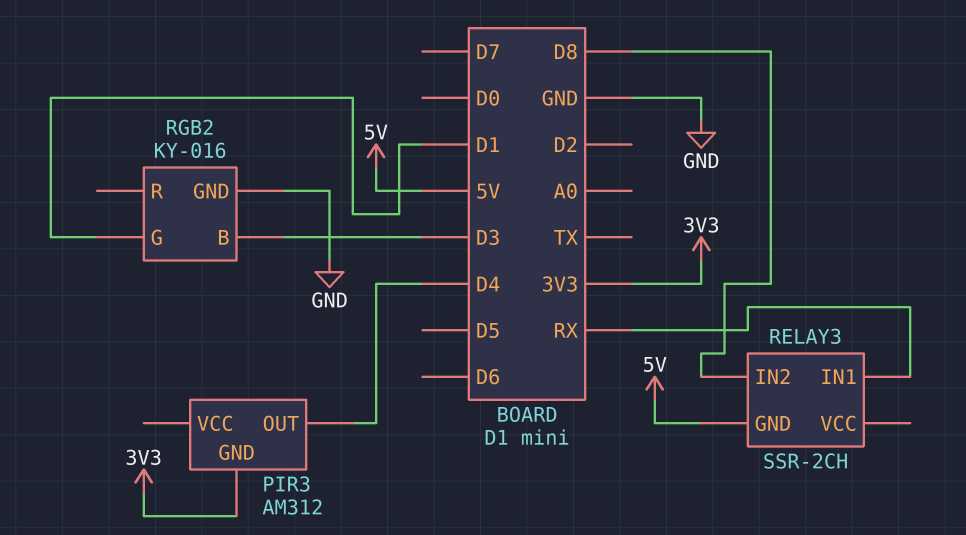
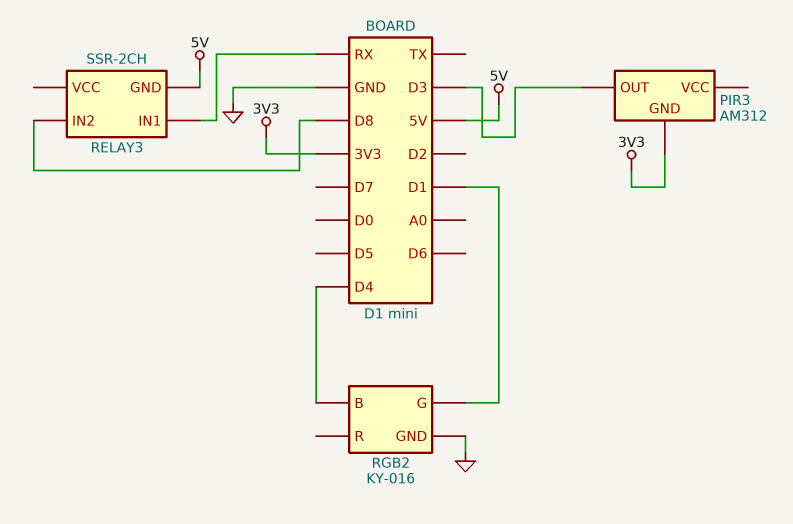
PIR3 pin OUT: D4 -> D3
RGB2 pin B: D3 -> D4

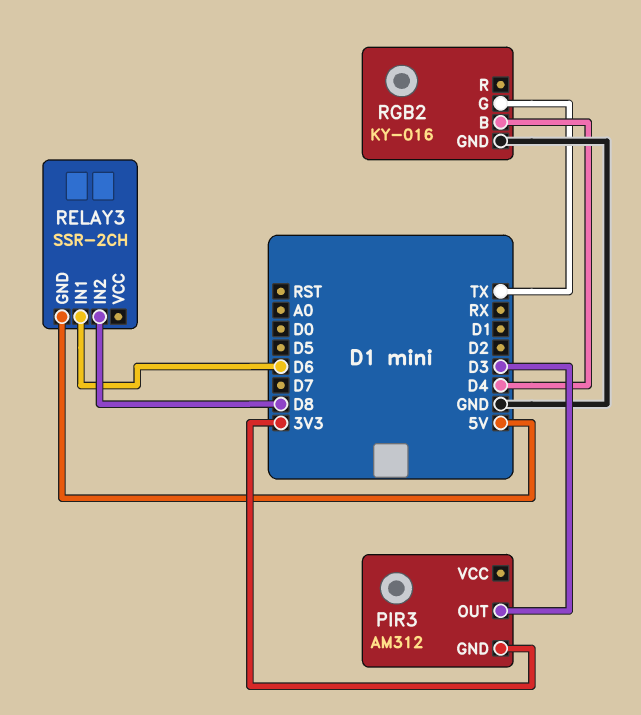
RELAY3 pin IN1: RX -> D6
RGB2 pin G: D1 -> TX

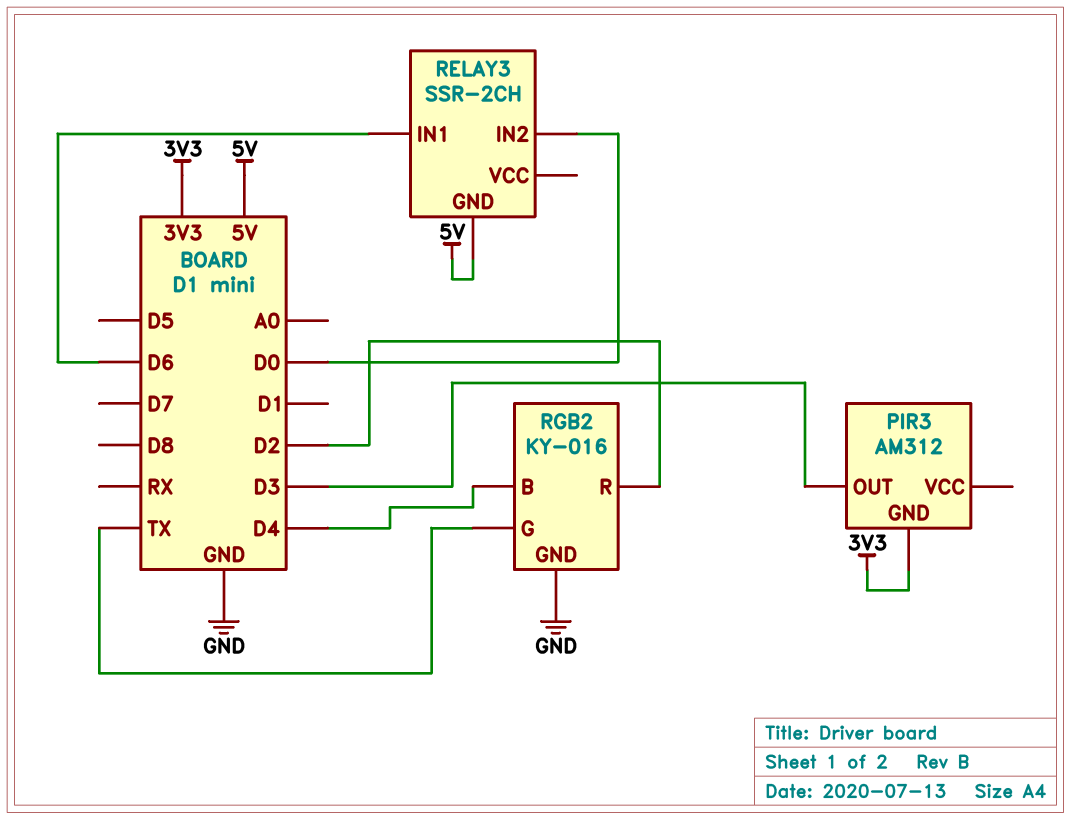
RELAY3 pin IN2: D8 -> D0
RGB2 pin R: none -> D2

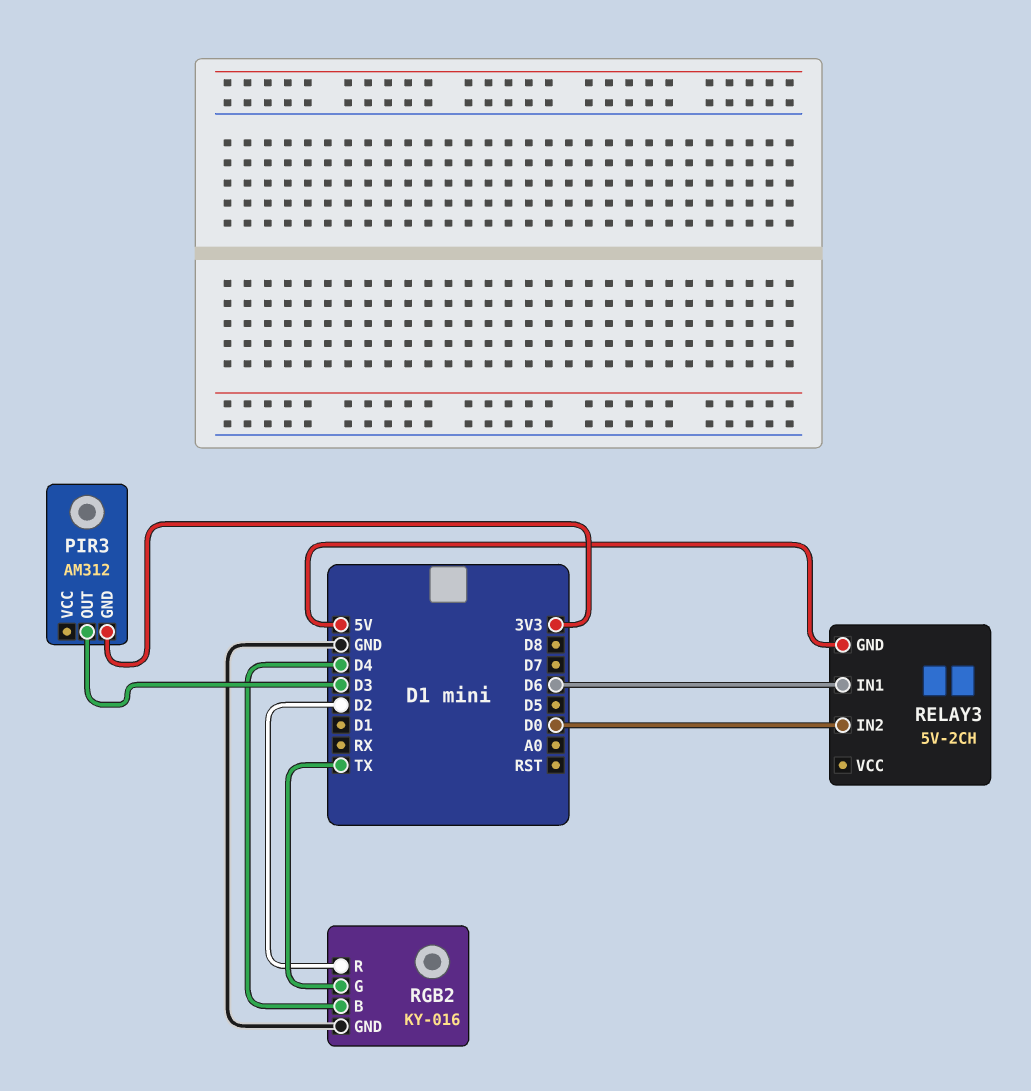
RELAY3: SSR-2CH -> 5V-2CH

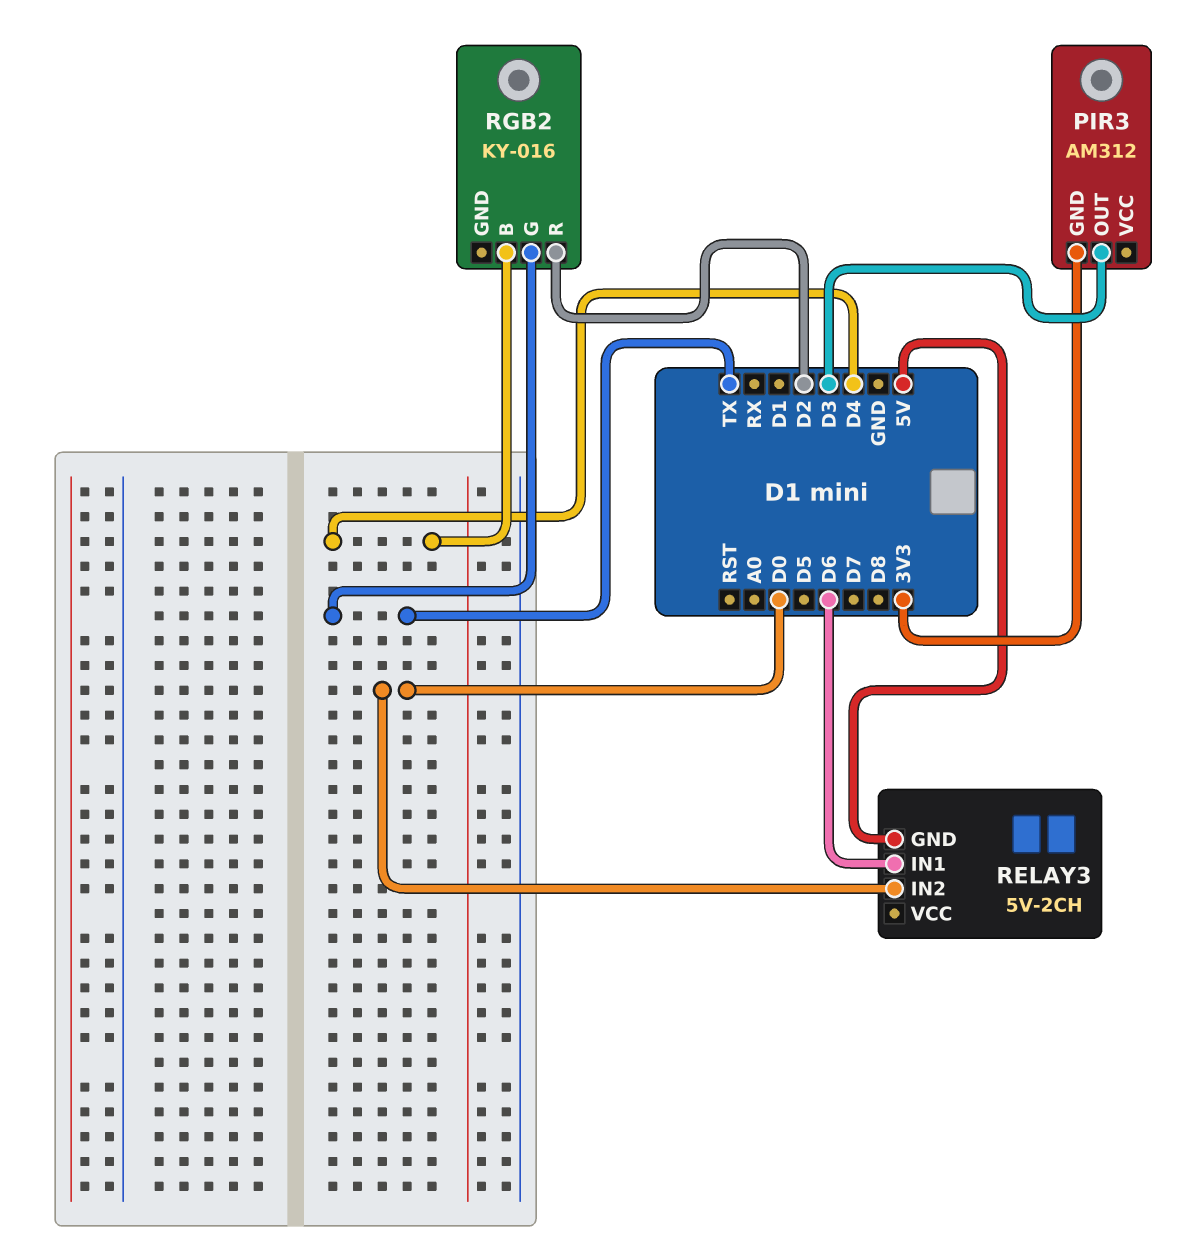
RGB2 pin GND: GND -> none

